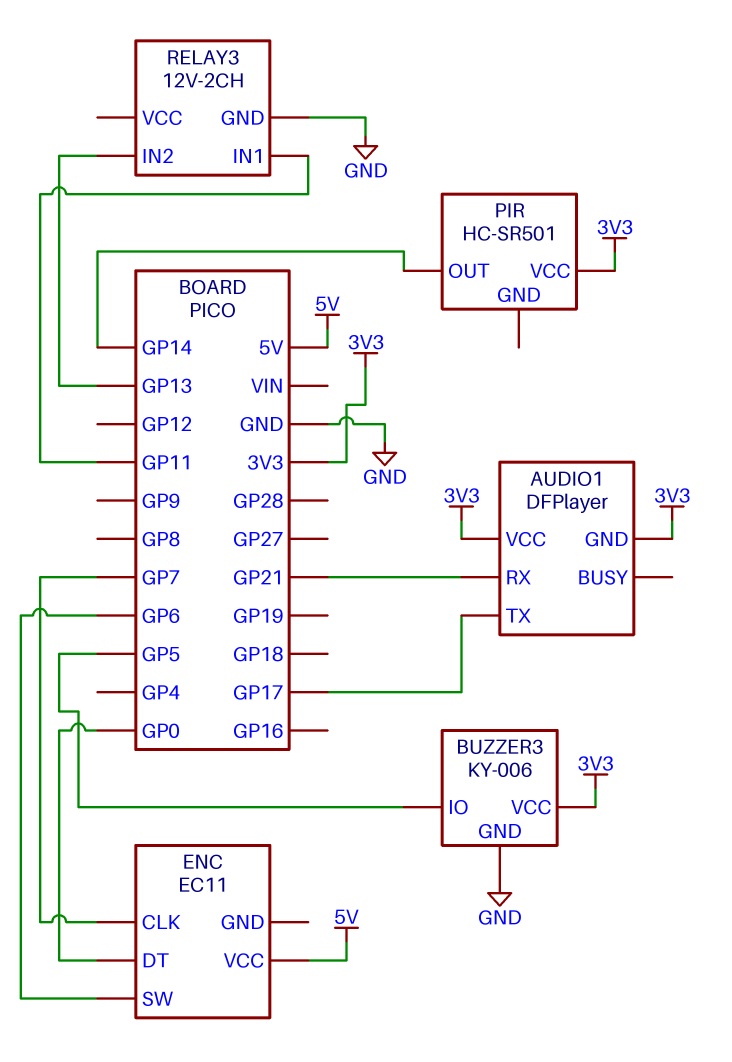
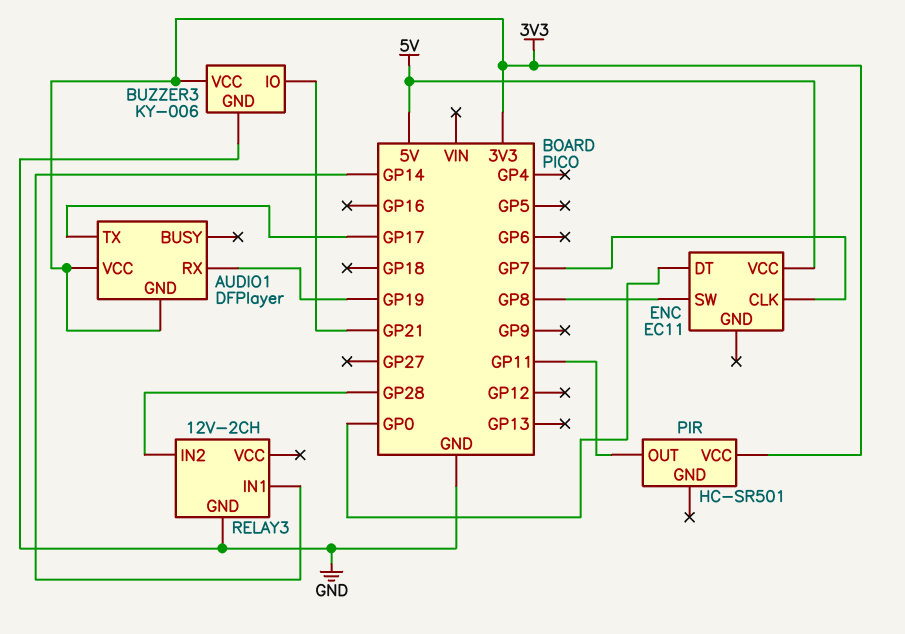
AUDIO1 pin RX: GP21 -> GP19
BUZZER3 pin IO: GP5 -> GP21
ENC pin SW: GP6 -> GP8
PIR pin OUT: GP14 -> GP11
RELAY3 pin IN1: GP11 -> GP14
RELAY3 pin IN2: GP13 -> GP28

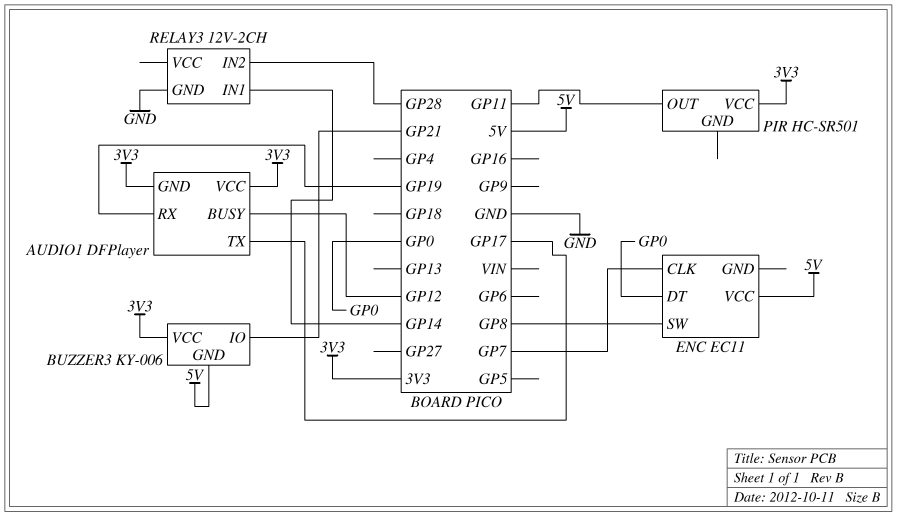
AUDIO1 pin BUSY: none -> GP12
BUZZER3 pin GND: GND -> 5V

